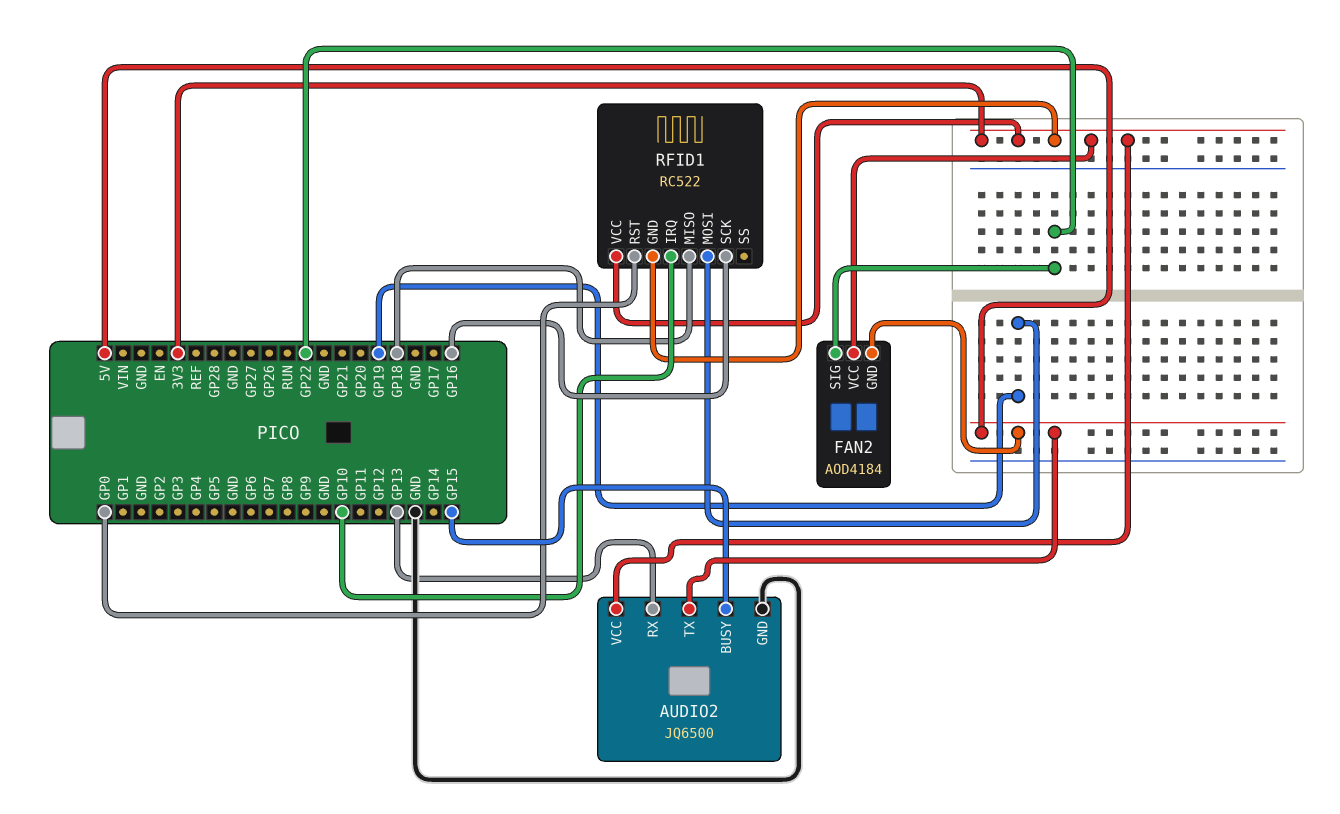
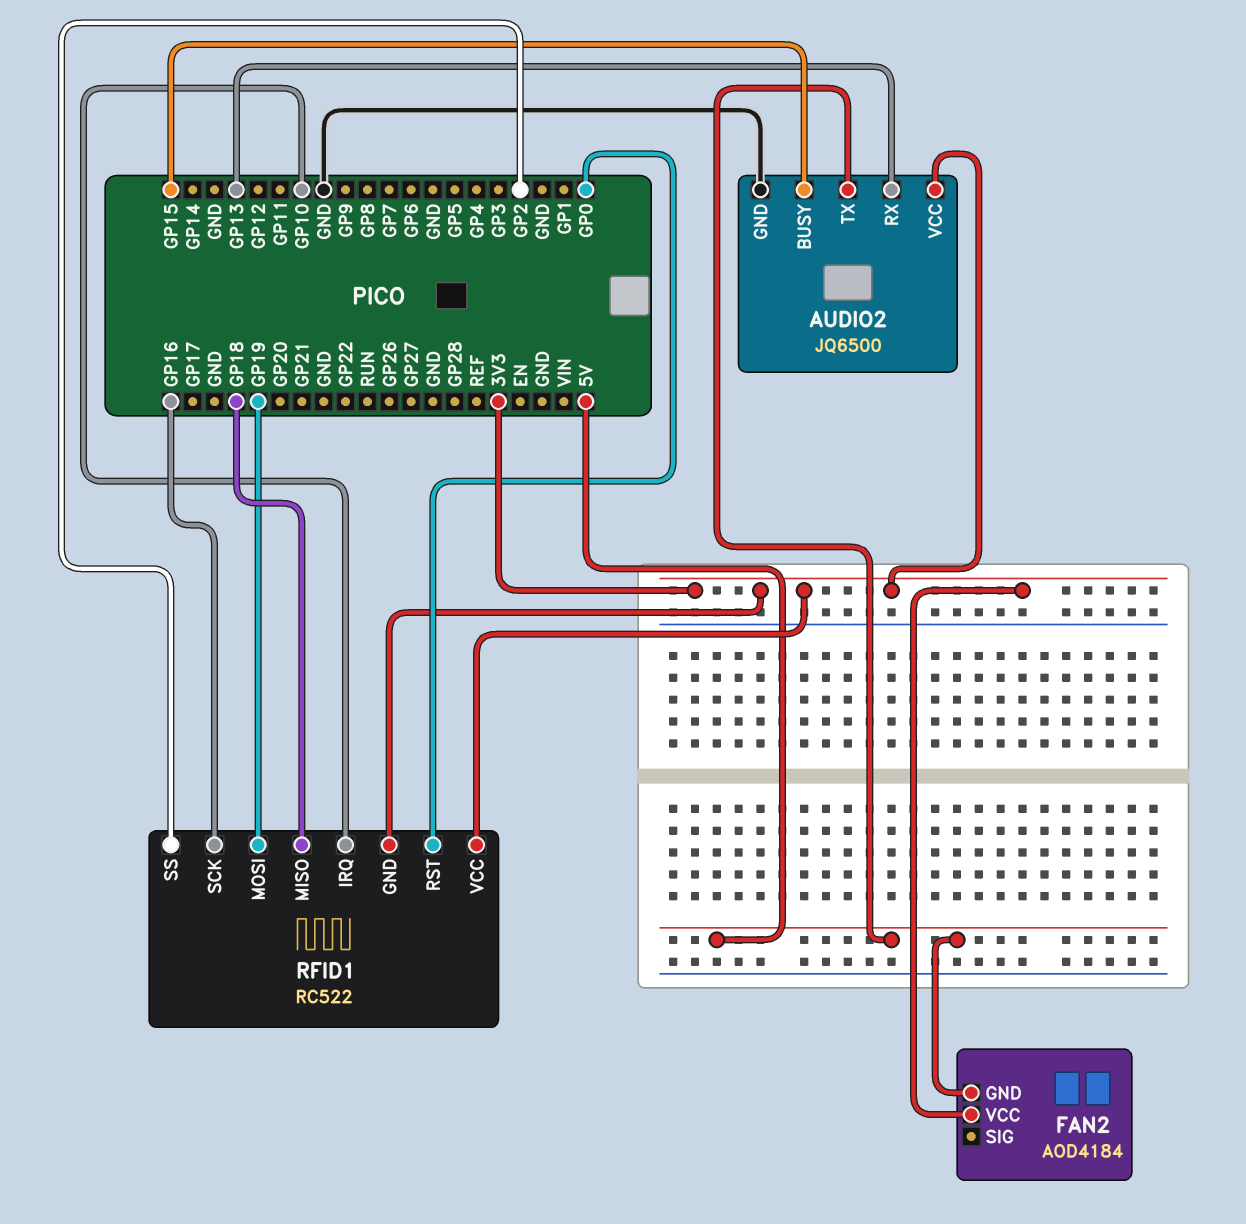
FAN2 pin SIG: GP22 -> none
RFID1 pin SS: none -> GP2

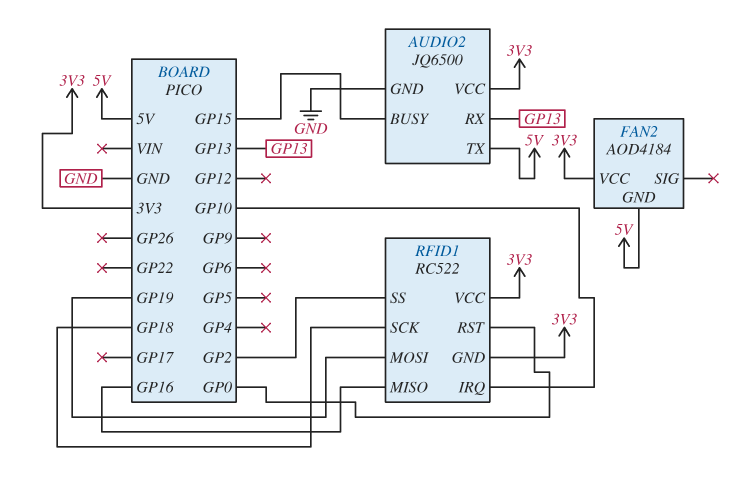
RFID1 pin MISO: GP18 -> GP16
RFID1 pin SCK: GP16 -> GP18

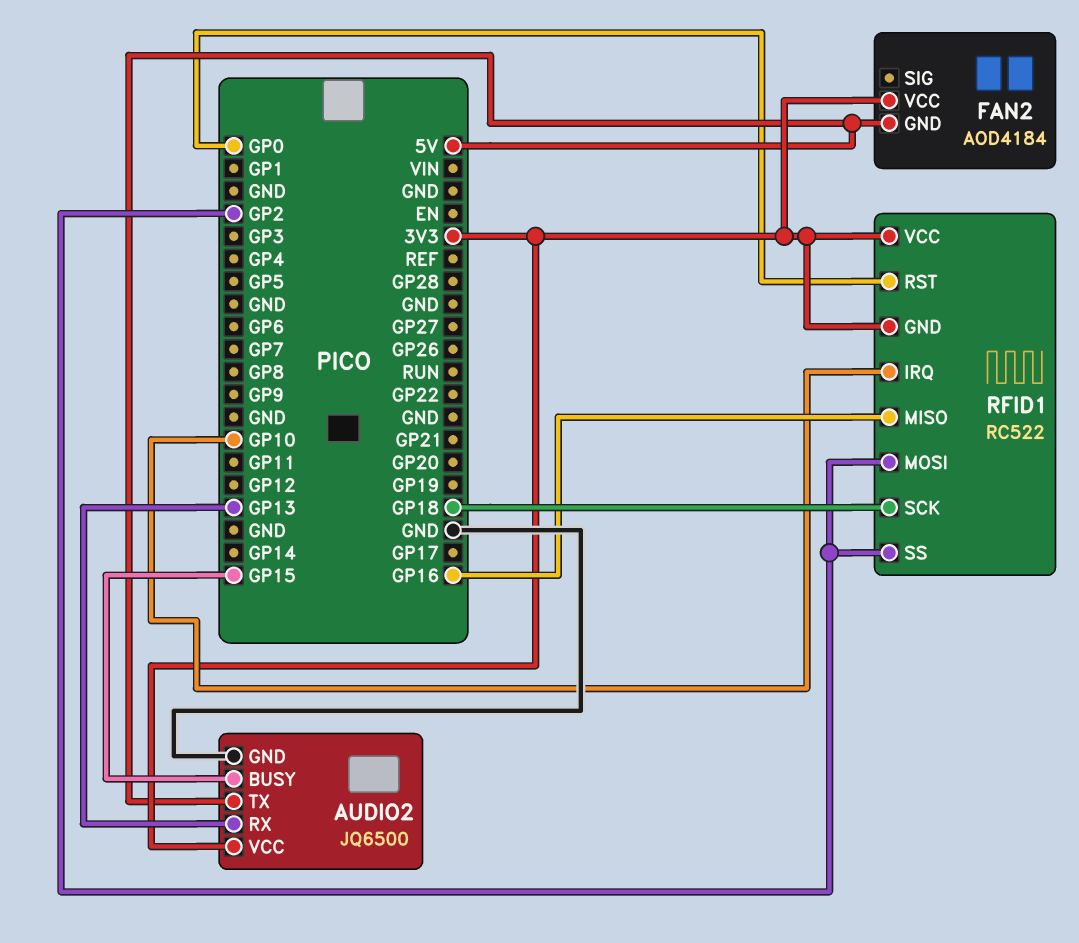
RFID1 pin MOSI: GP19 -> GP2

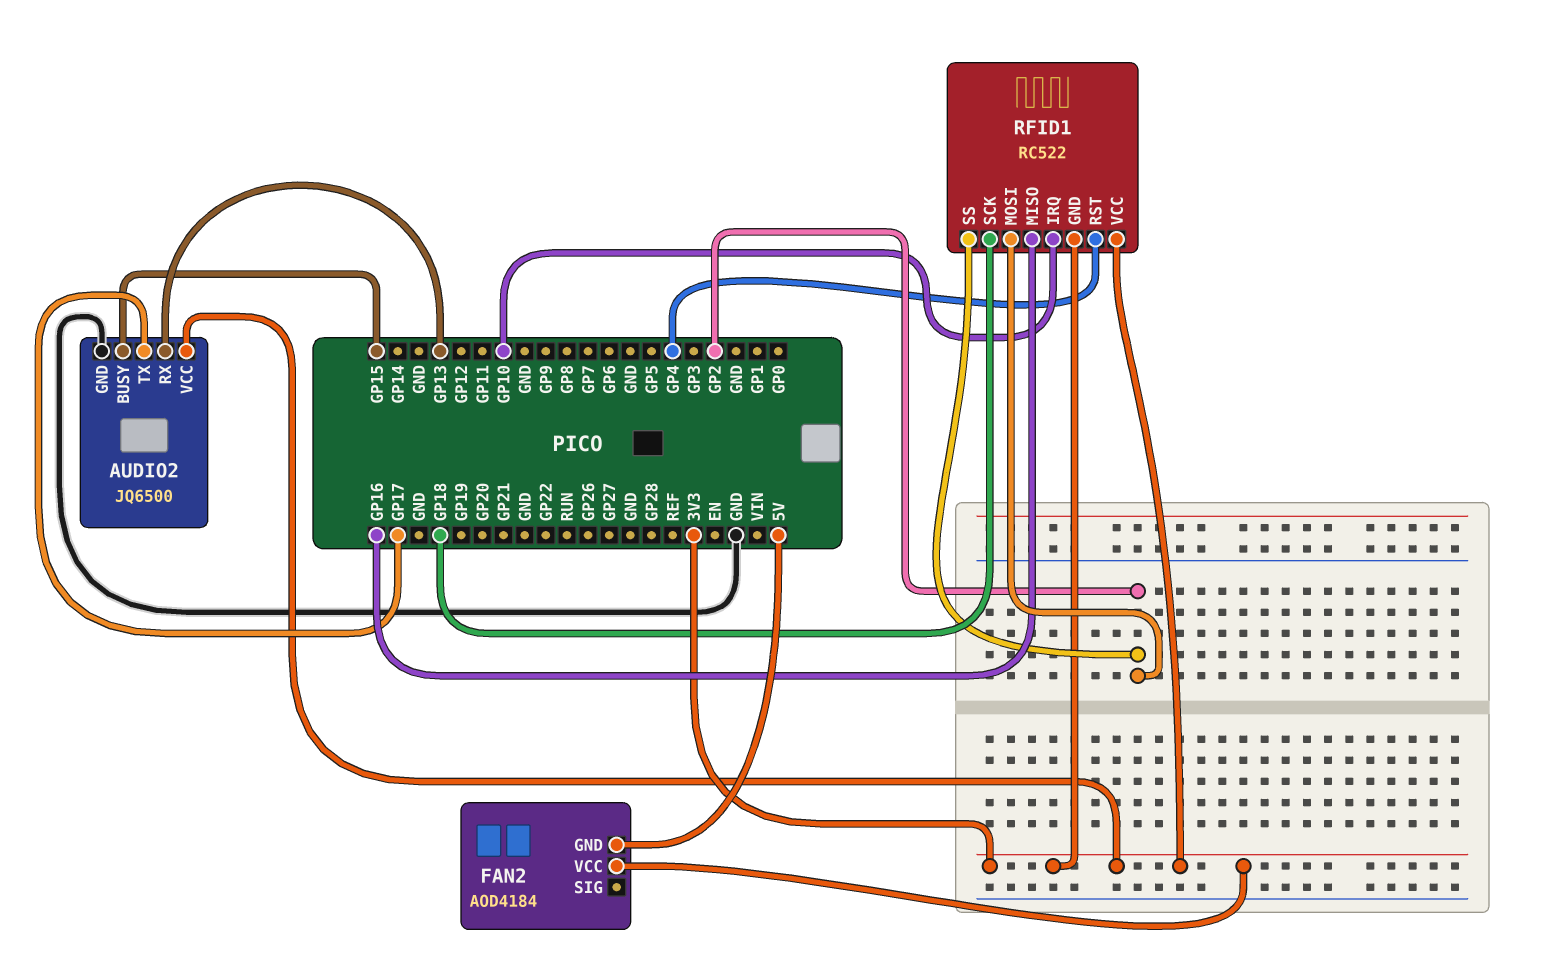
AUDIO2 pin TX: 5V -> GP17
RFID1 pin RST: GP0 -> GP4

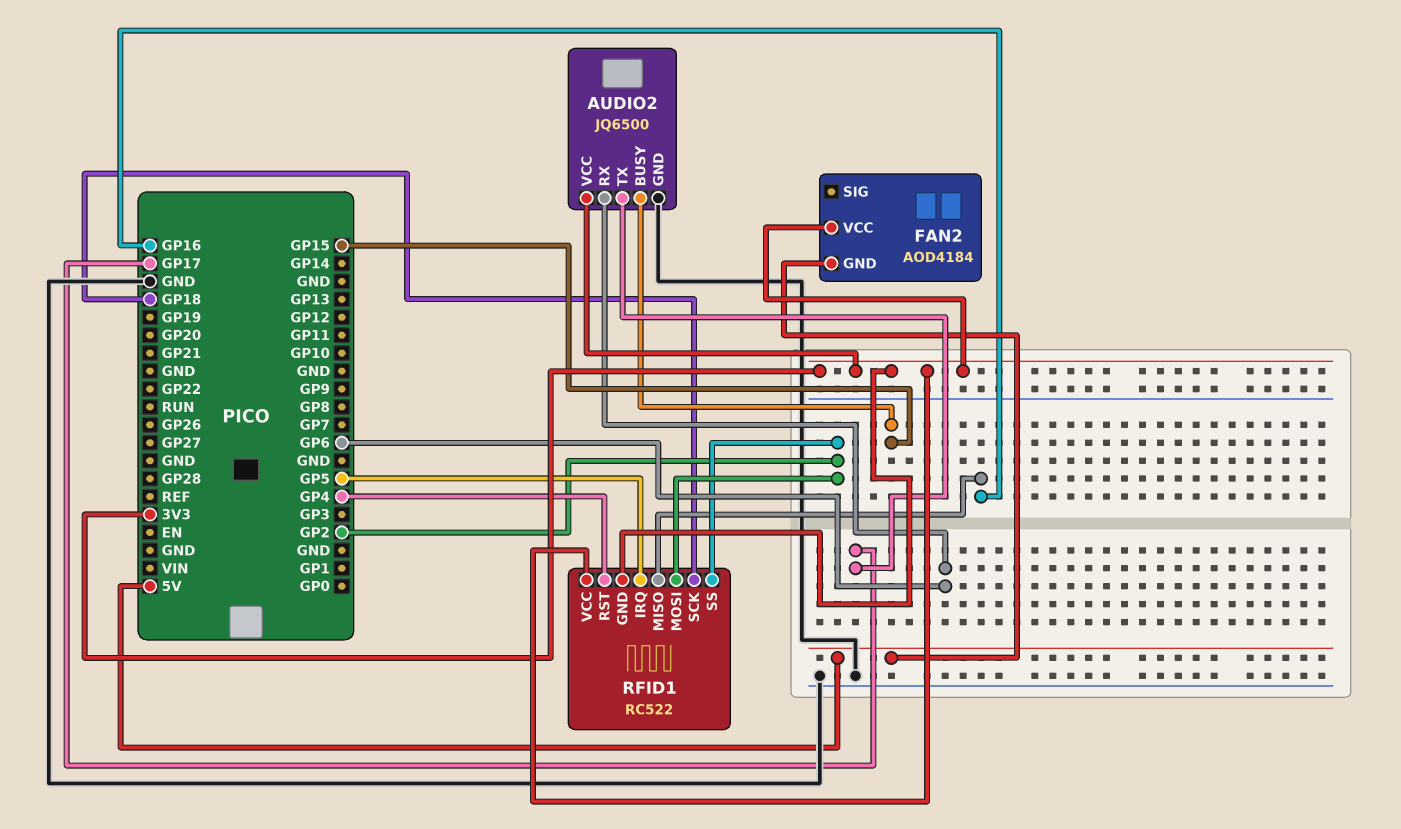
AUDIO2 pin RX: GP13 -> GP6
RFID1 pin IRQ: GP10 -> GP5

